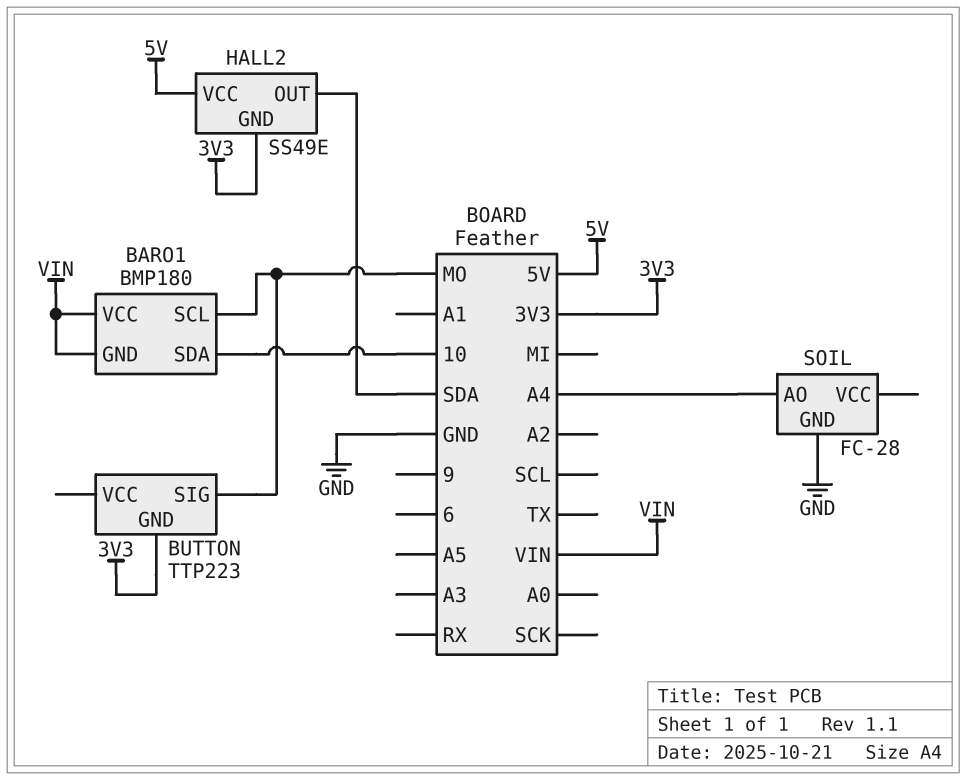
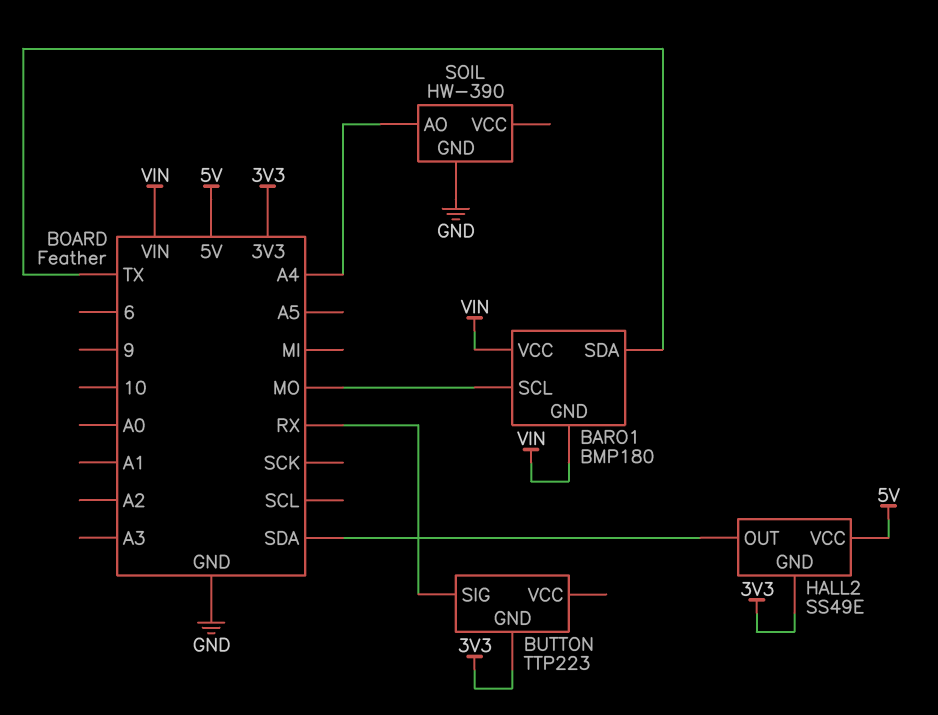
BARO1 pin SDA: 10 -> TX
BUTTON pin SIG: MO -> RX
SOIL: FC-28 -> HW-390

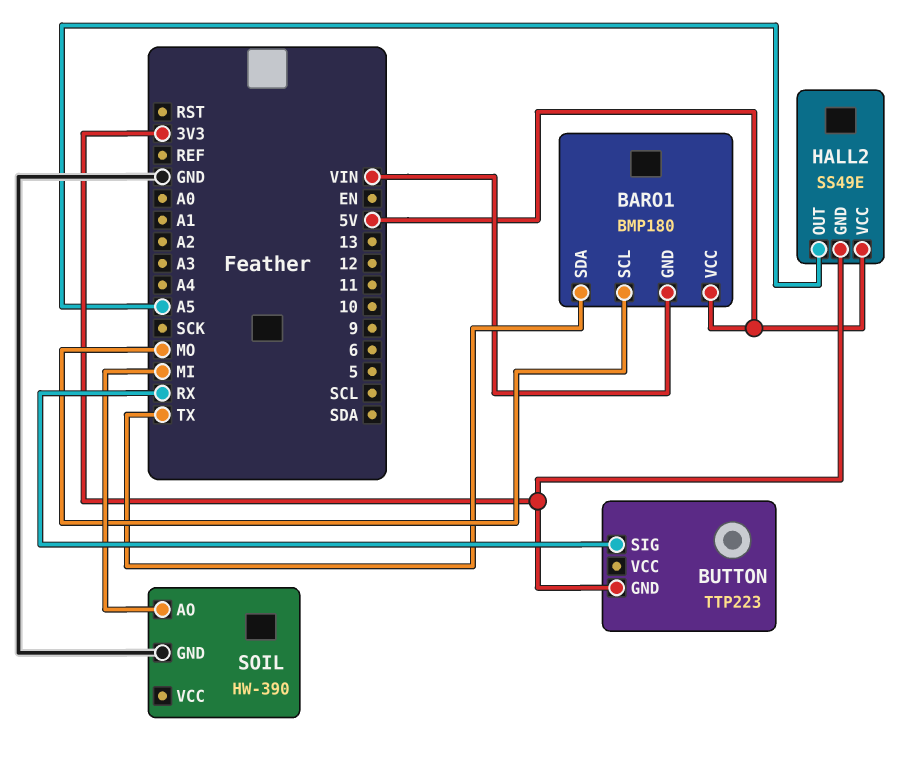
BARO1 pin VCC: VIN -> 5V
HALL2 pin OUT: SDA -> A5
SOIL pin AO: A4 -> MI

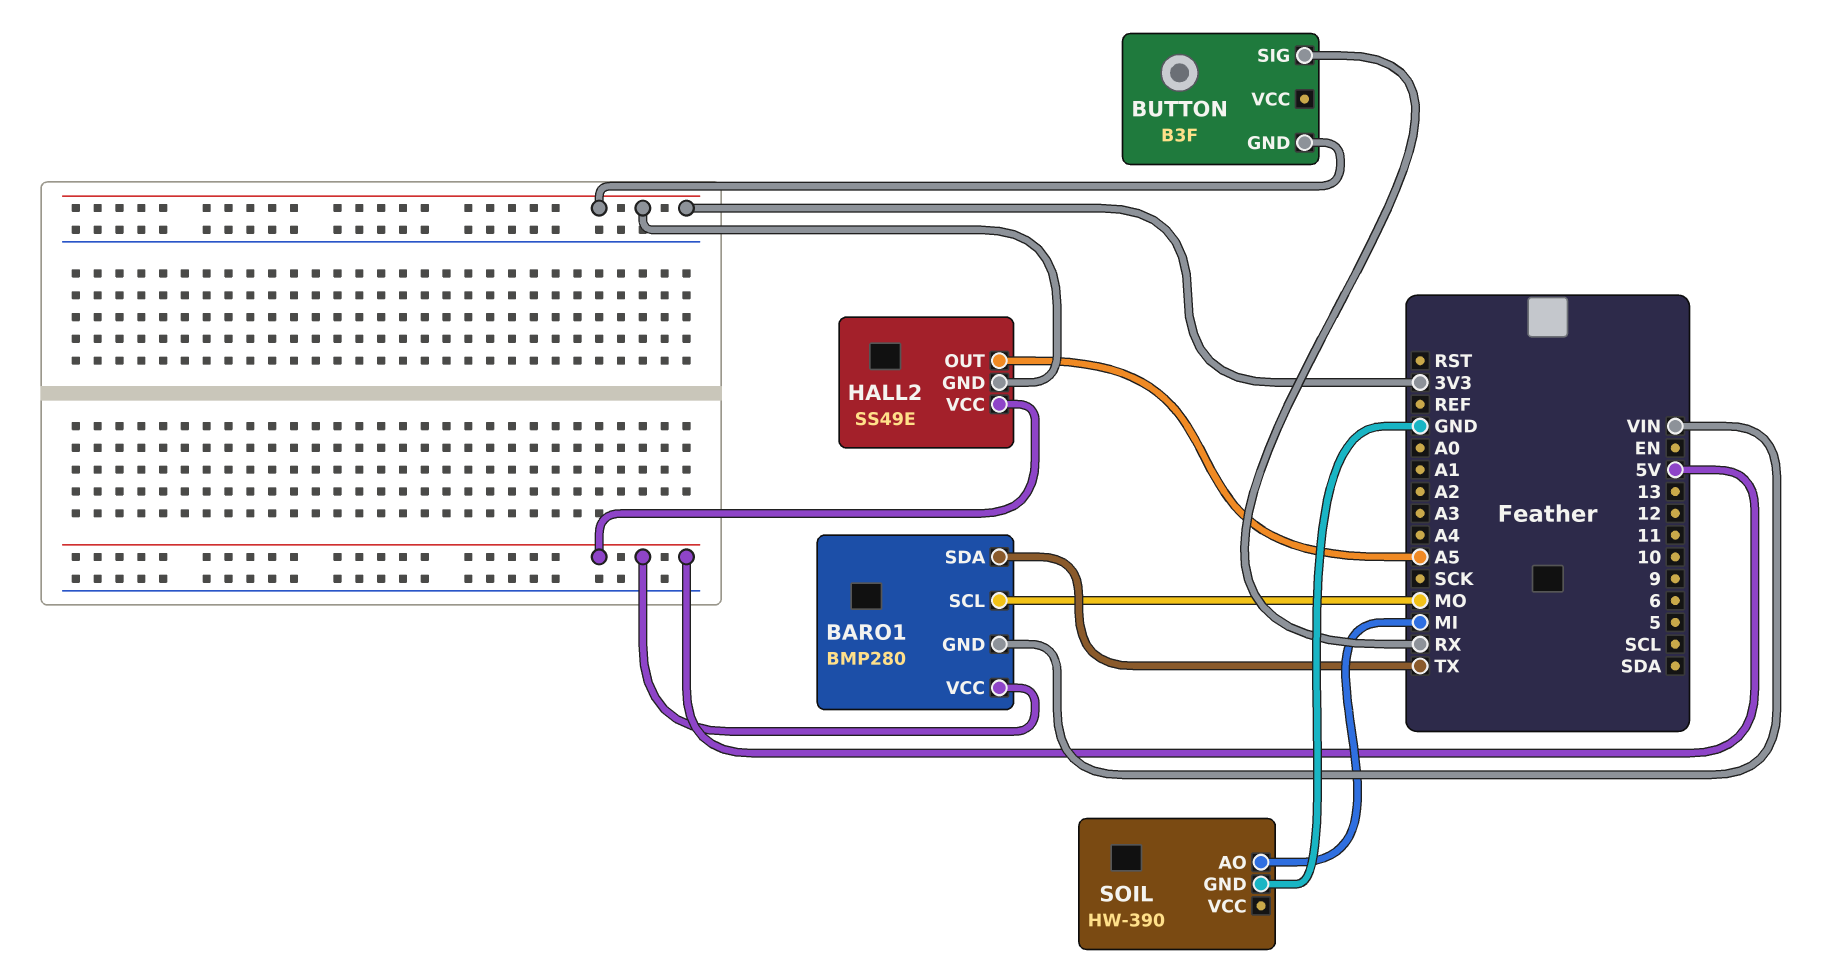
BARO1: BMP180 -> BMP280
BUTTON: TTP223 -> B3F

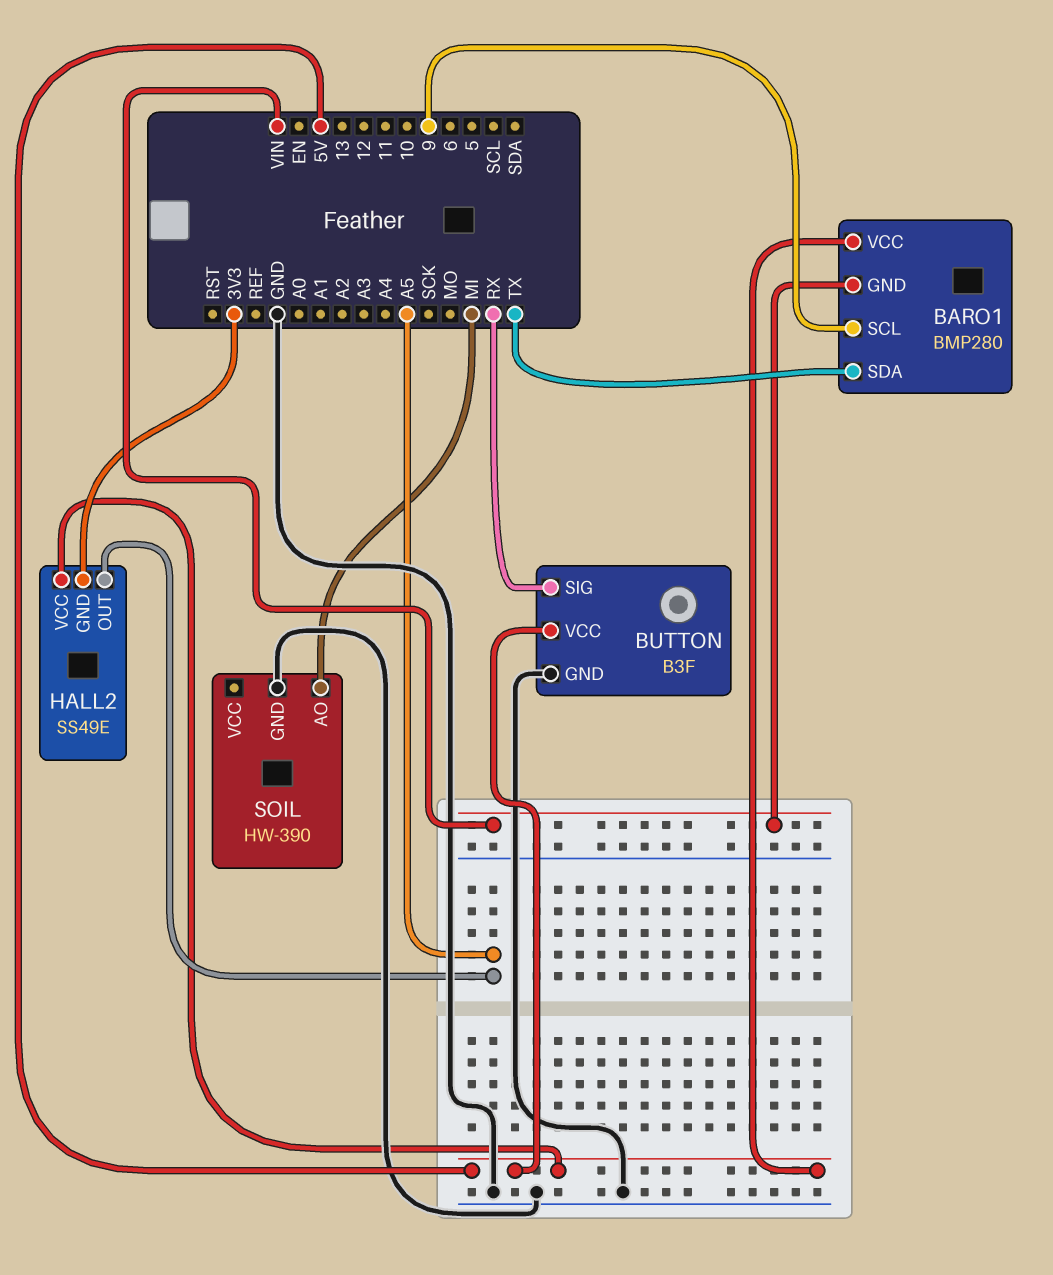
BARO1 pin SCL: MO -> 9
BUTTON pin GND: 3V3 -> GND
BUTTON pin VCC: none -> 5V

